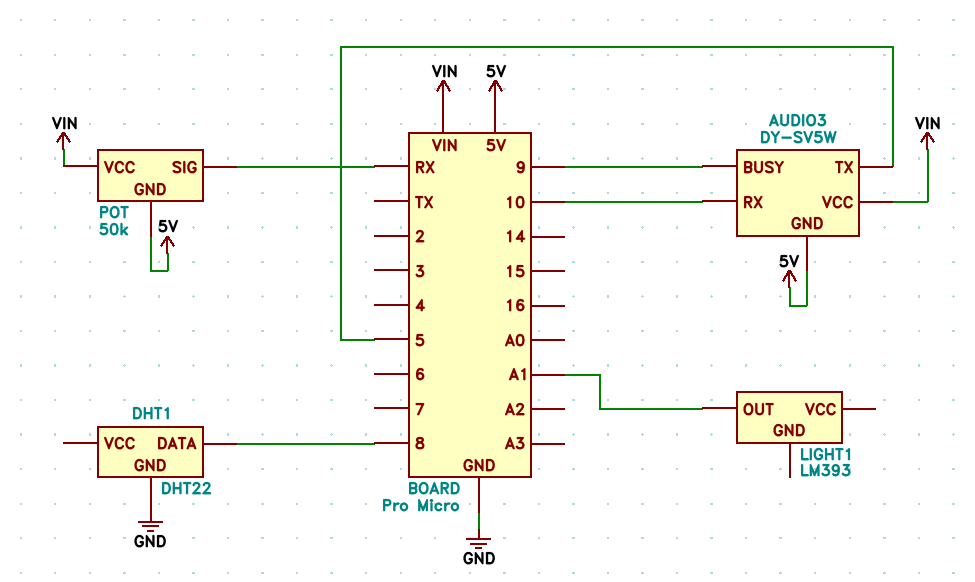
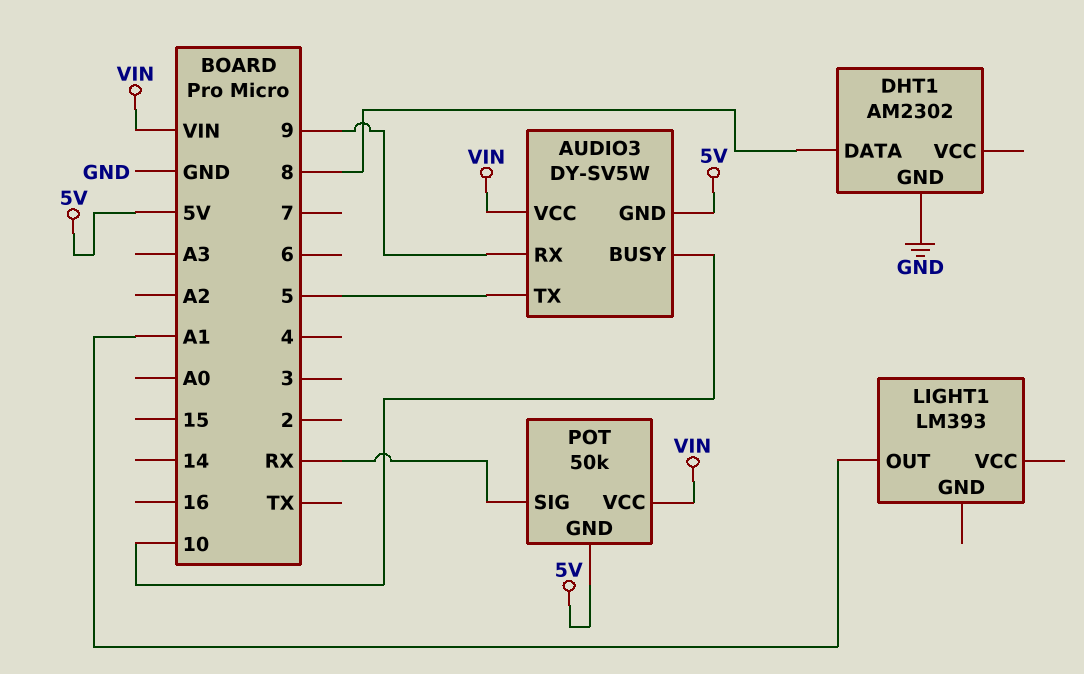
AUDIO3 pin BUSY: 9 -> 10
AUDIO3 pin RX: 10 -> 9
DHT1: DHT22 -> AM2302

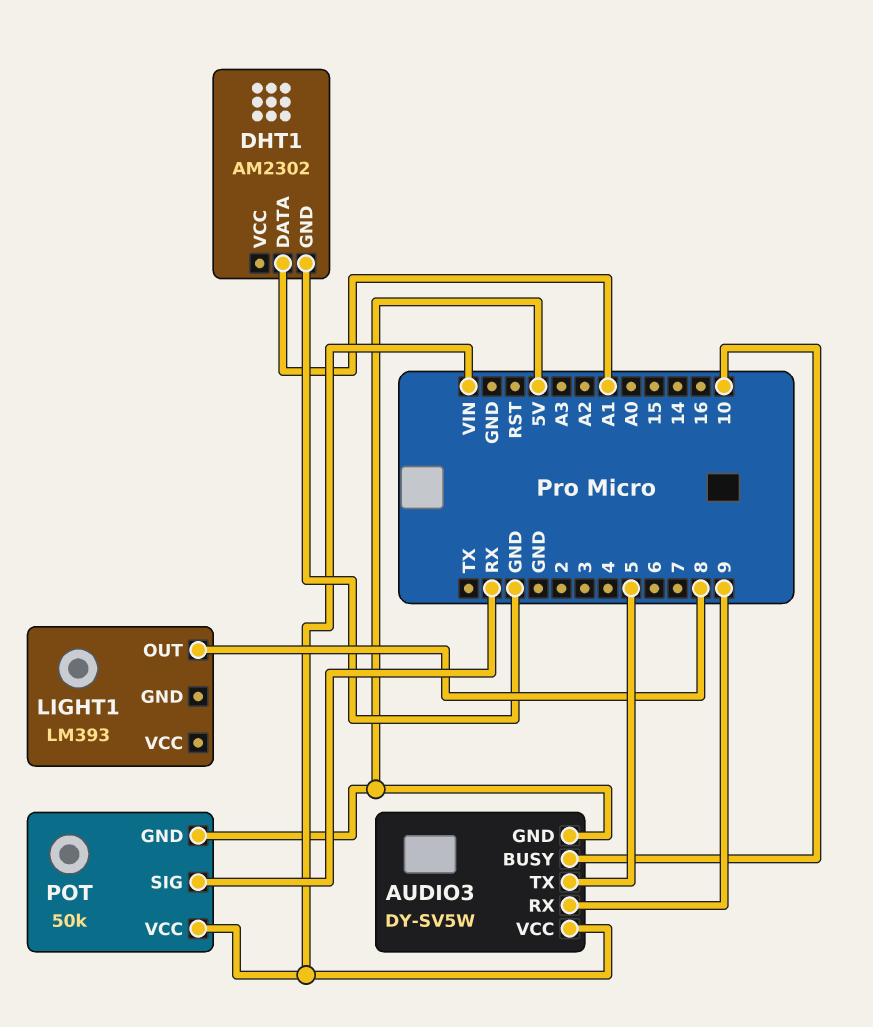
DHT1 pin DATA: 8 -> A1
LIGHT1 pin OUT: A1 -> 8

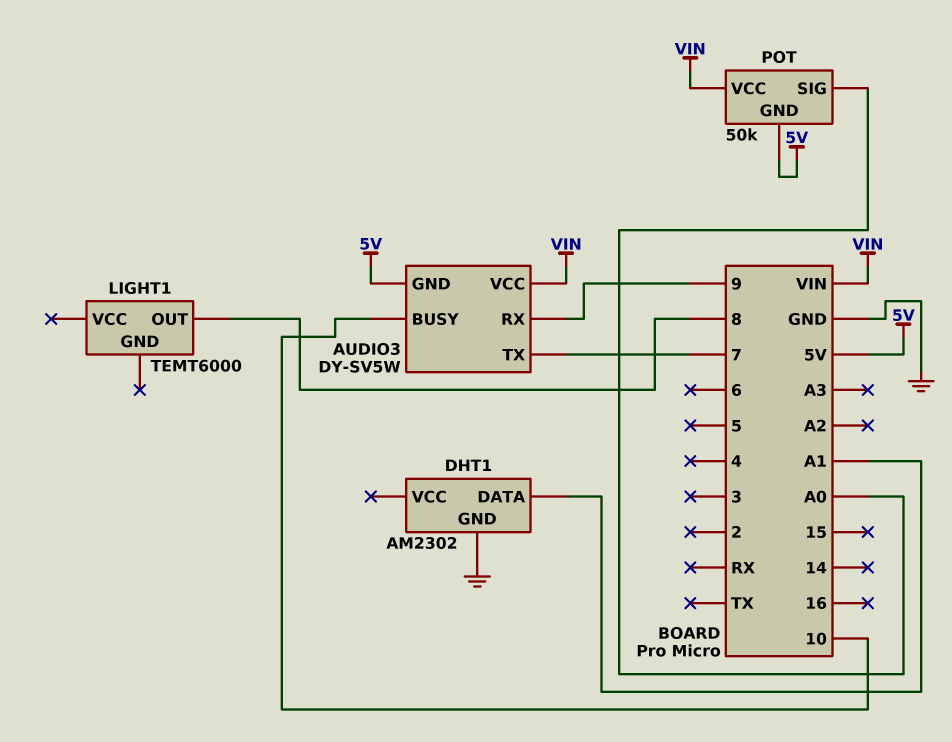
AUDIO3 pin TX: 5 -> 7
LIGHT1: LM393 -> TEMT6000
POT pin SIG: RX -> A0

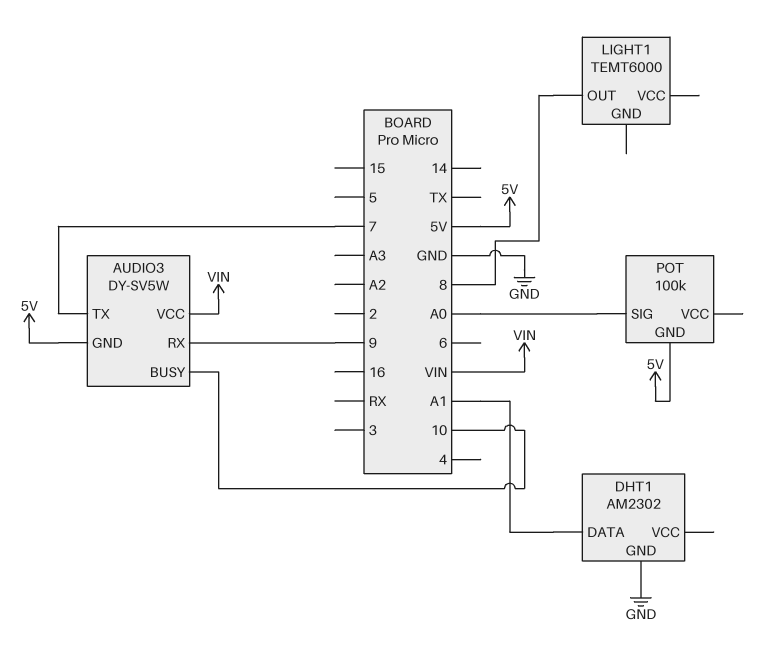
POT: 50k -> 100k
POT pin VCC: VIN -> none

